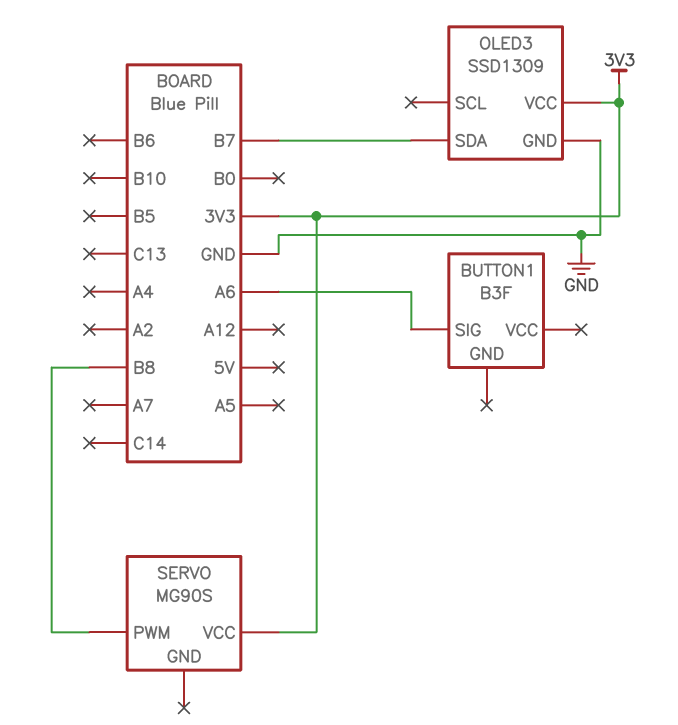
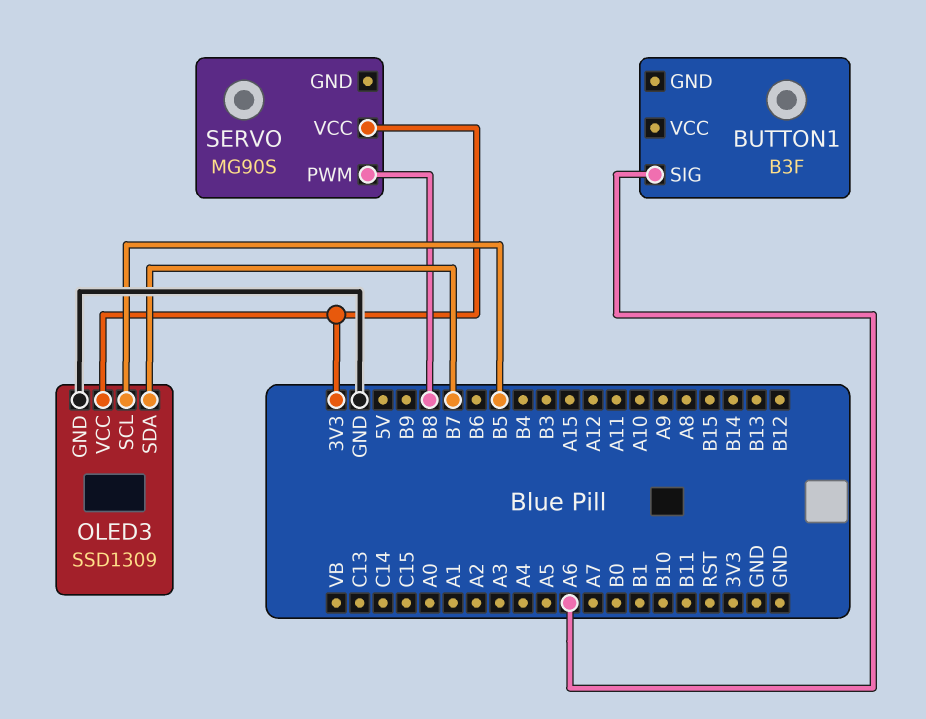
OLED3 pin SCL: none -> B5

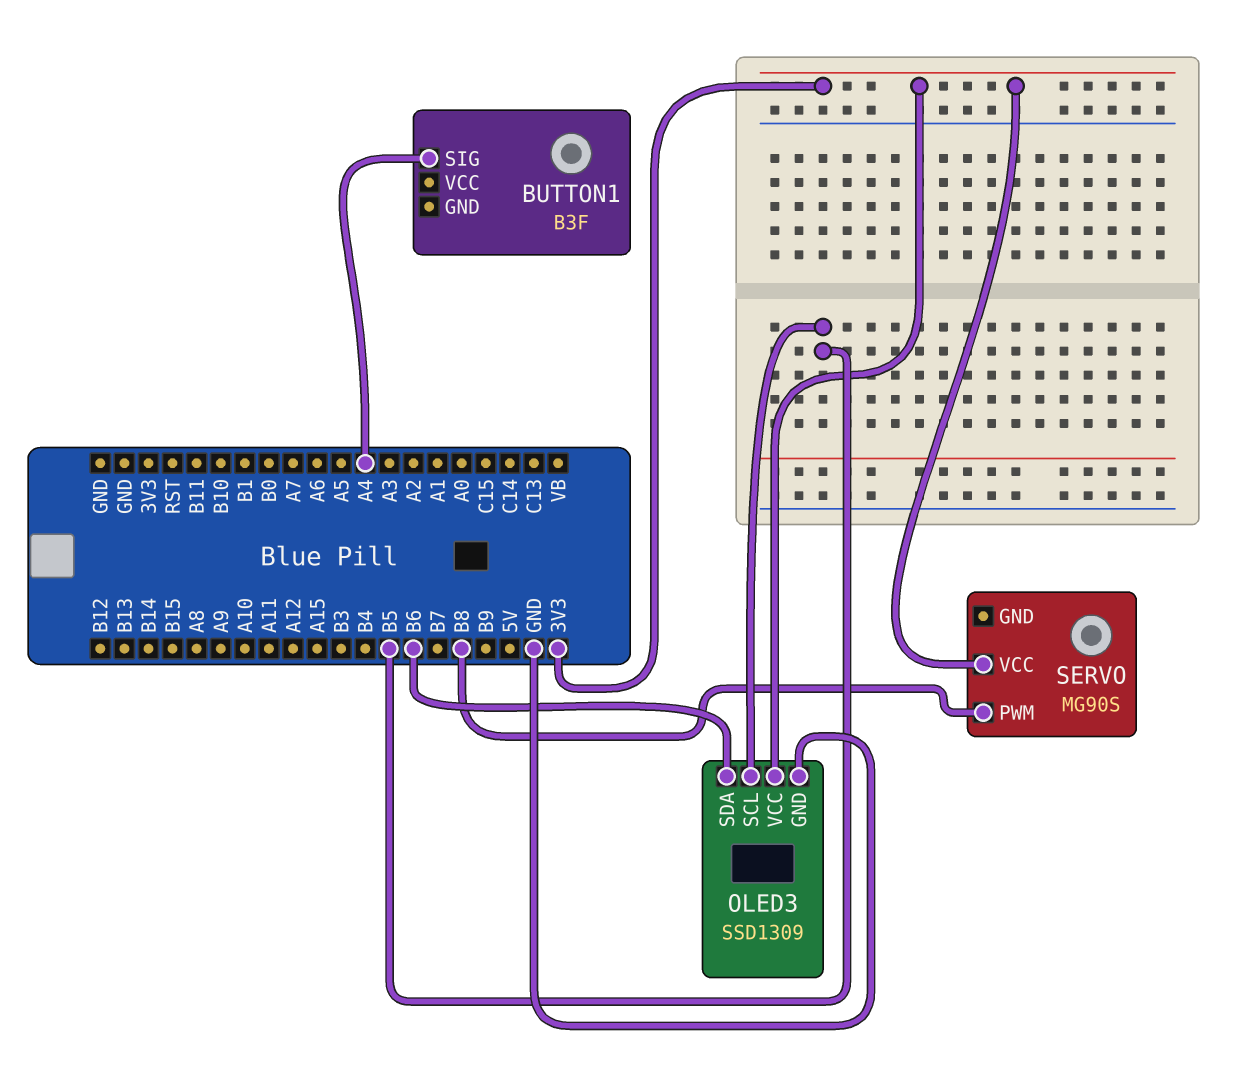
BUTTON1 pin SIG: A6 -> A4
OLED3 pin SDA: B7 -> B6

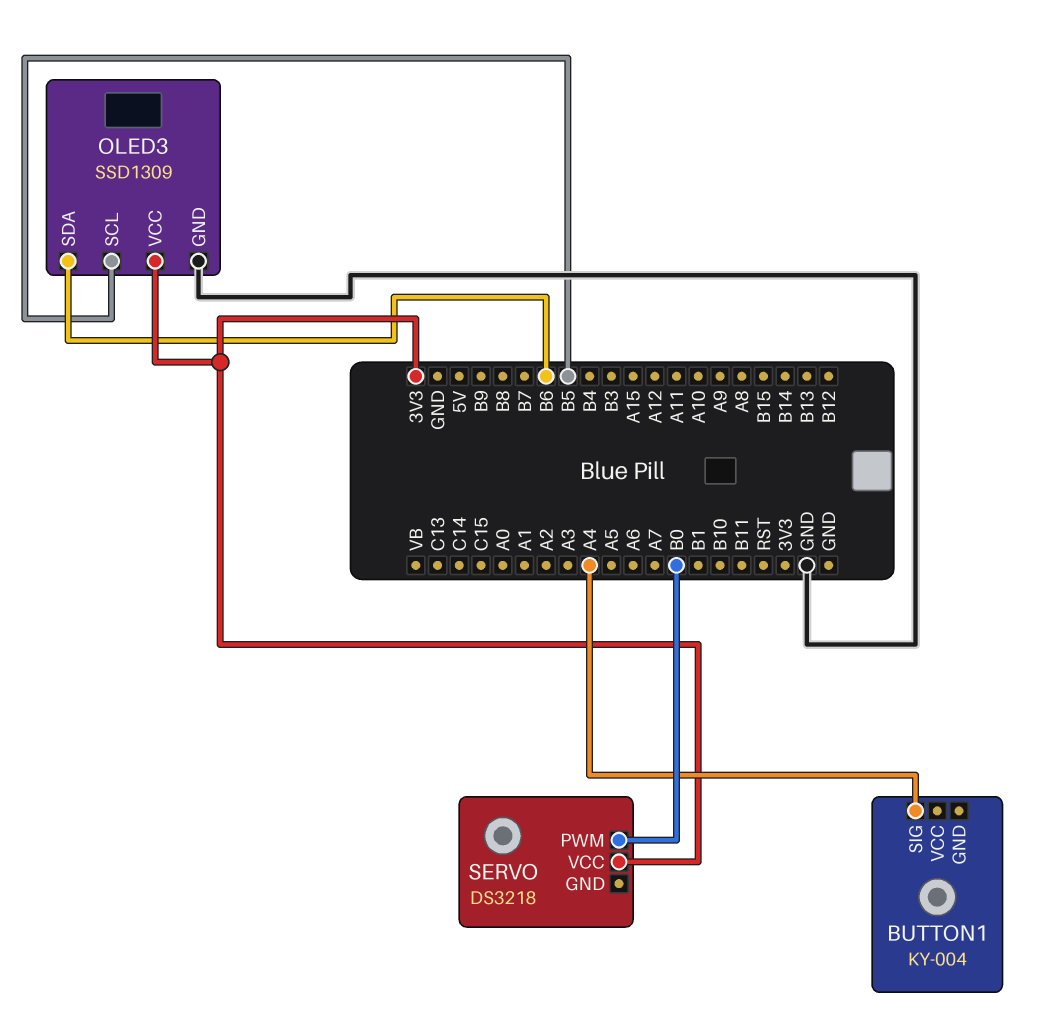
BUTTON1: B3F -> KY-004
SERVO: MG90S -> DS3218
SERVO pin PWM: B8 -> B0

